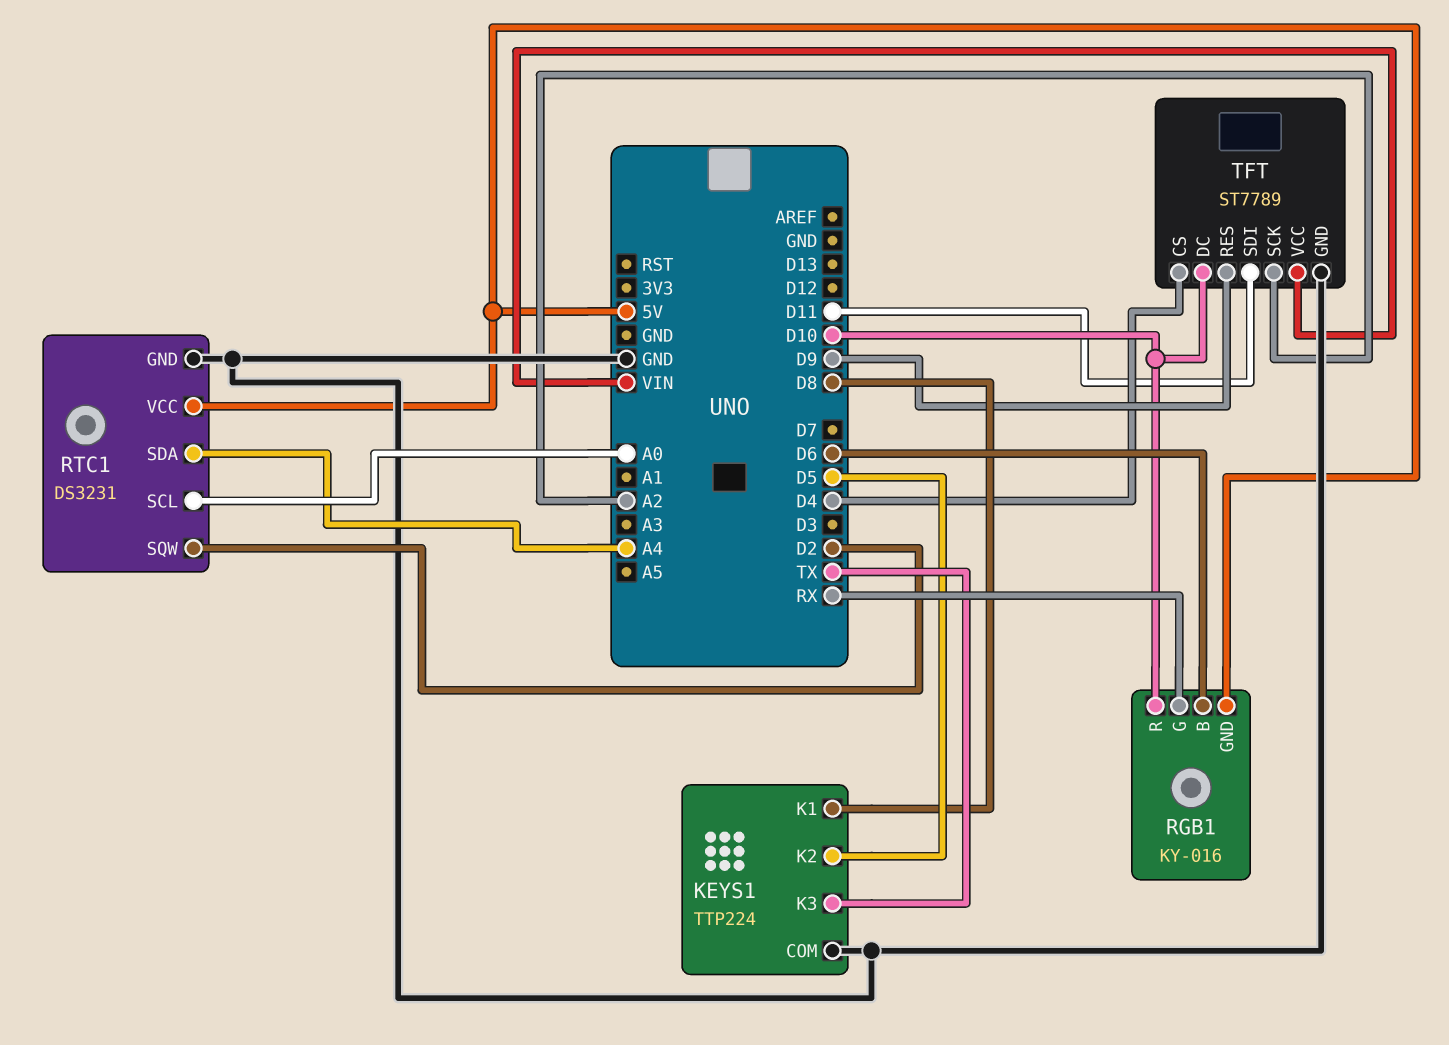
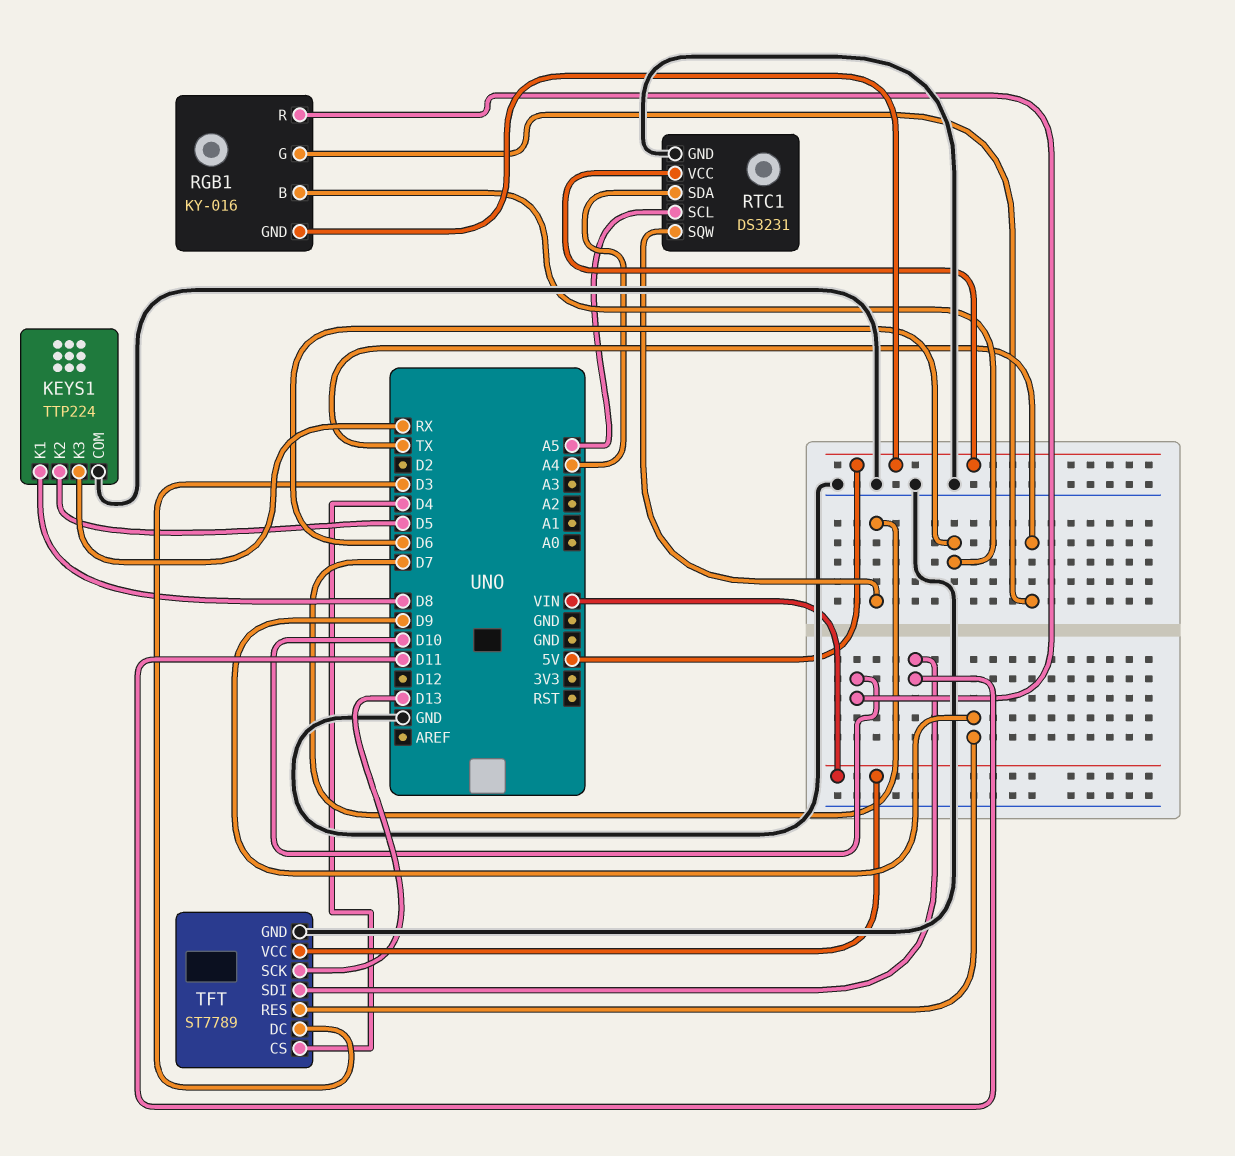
KEYS1 pin K3: TX -> RX
RGB1 pin G: RX -> TX
RTC1 pin SCL: A0 -> A5
RTC1 pin SQW: D2 -> D7
TFT pin DC: D10 -> D3
TFT pin SCK: A2 -> D13

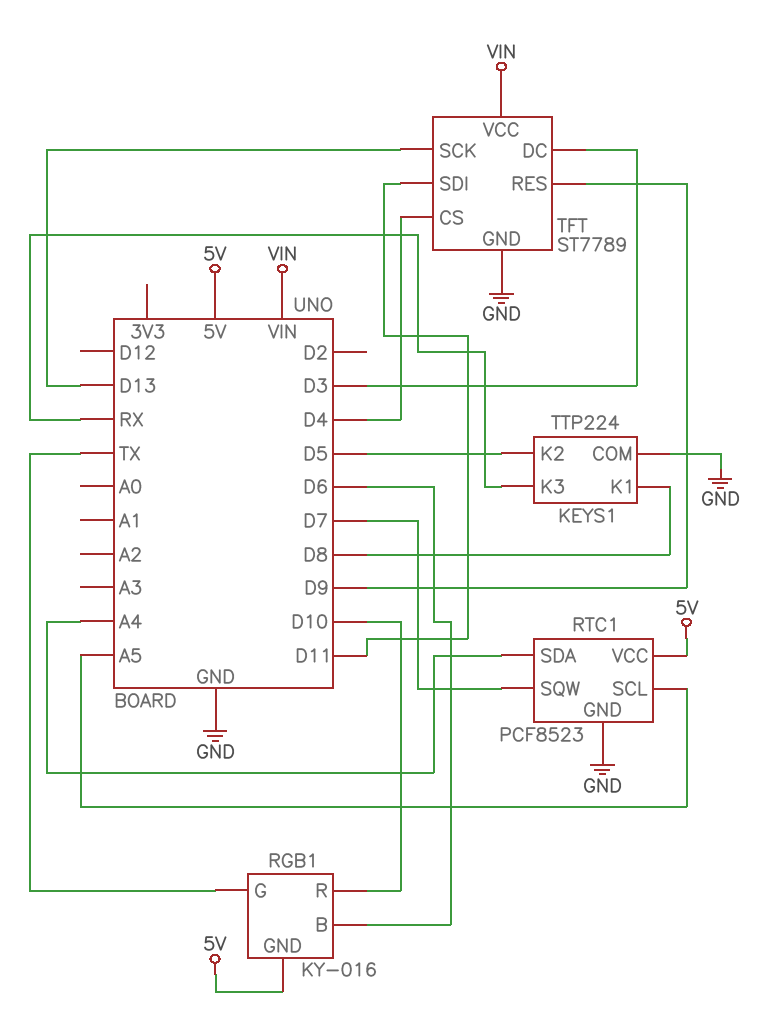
RTC1: DS3231 -> PCF8523

